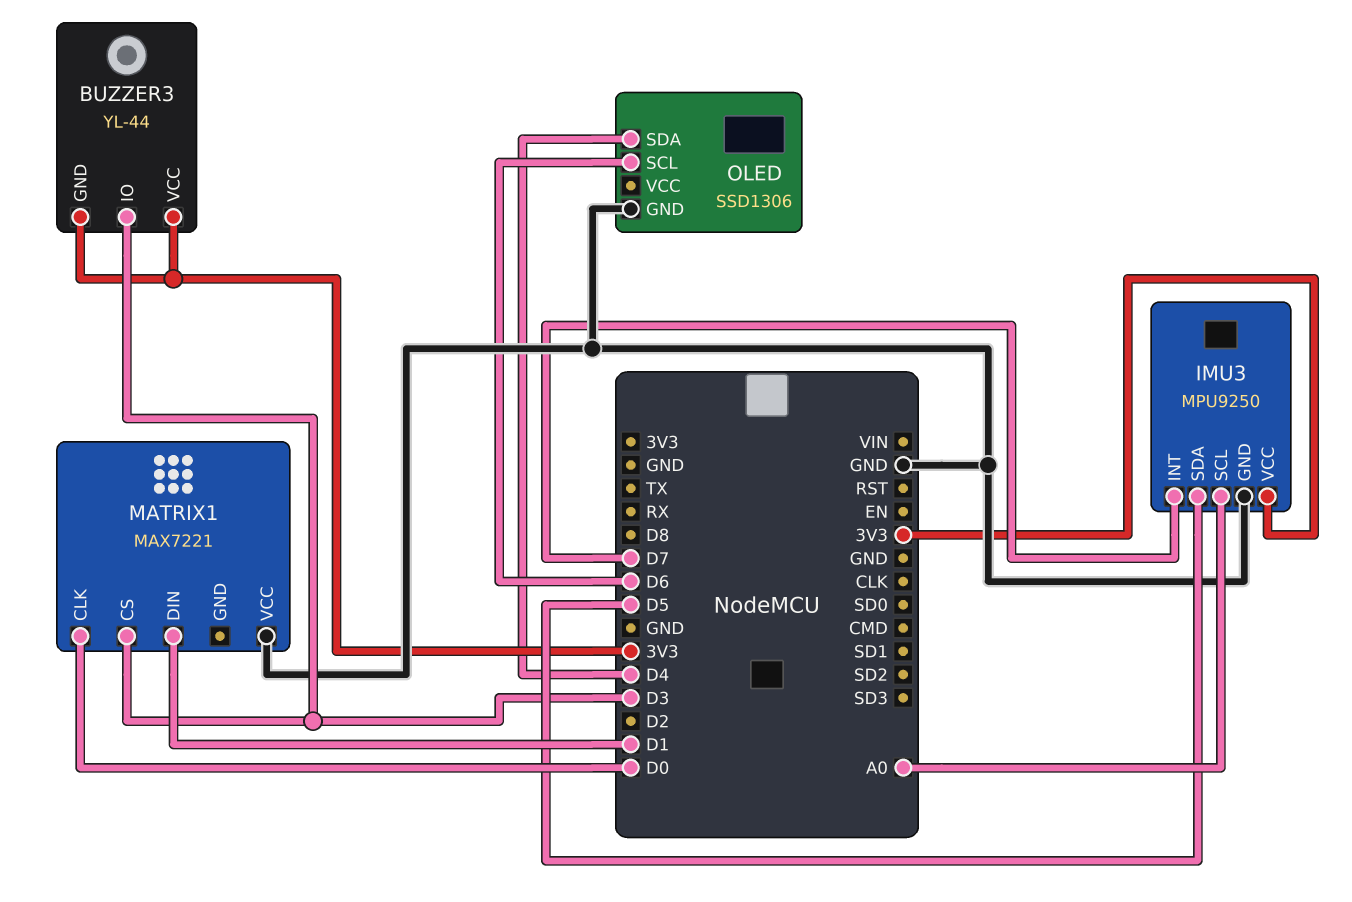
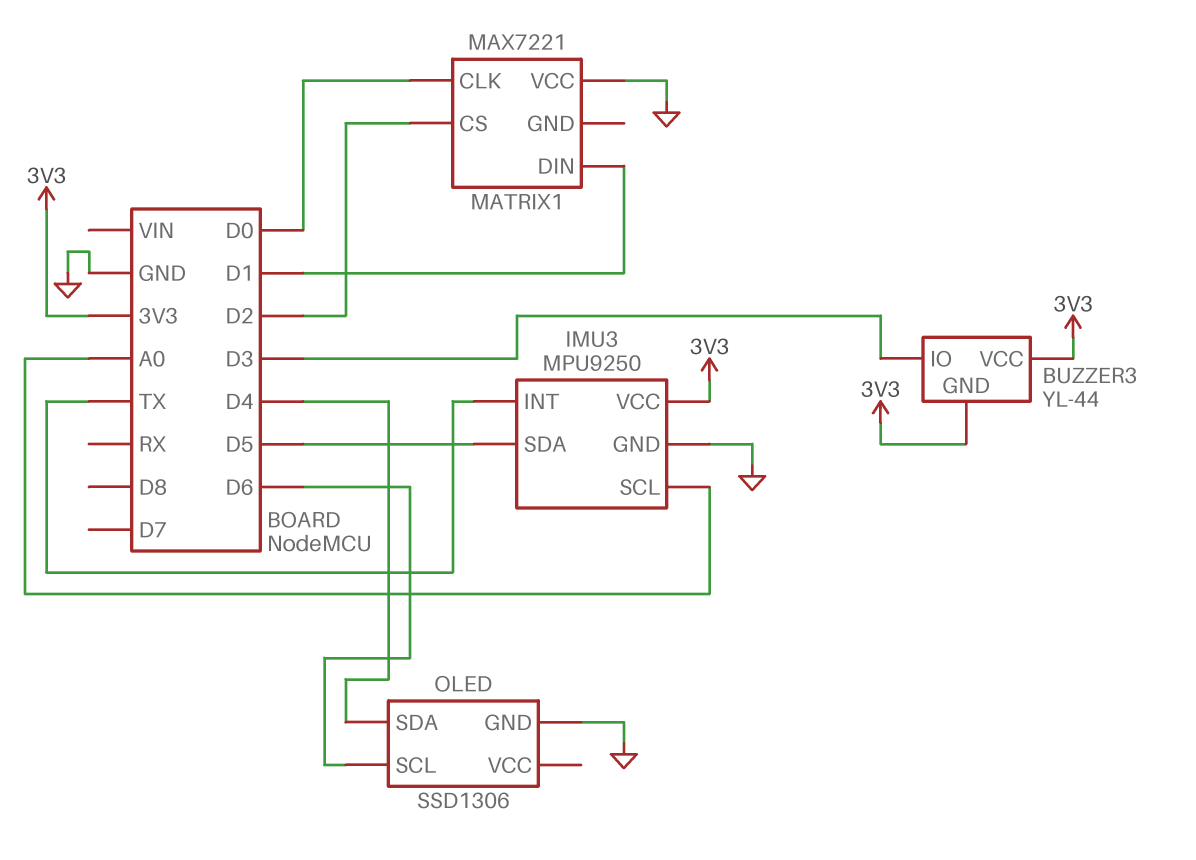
IMU3 pin INT: D7 -> TX
MATRIX1 pin CS: D3 -> D2

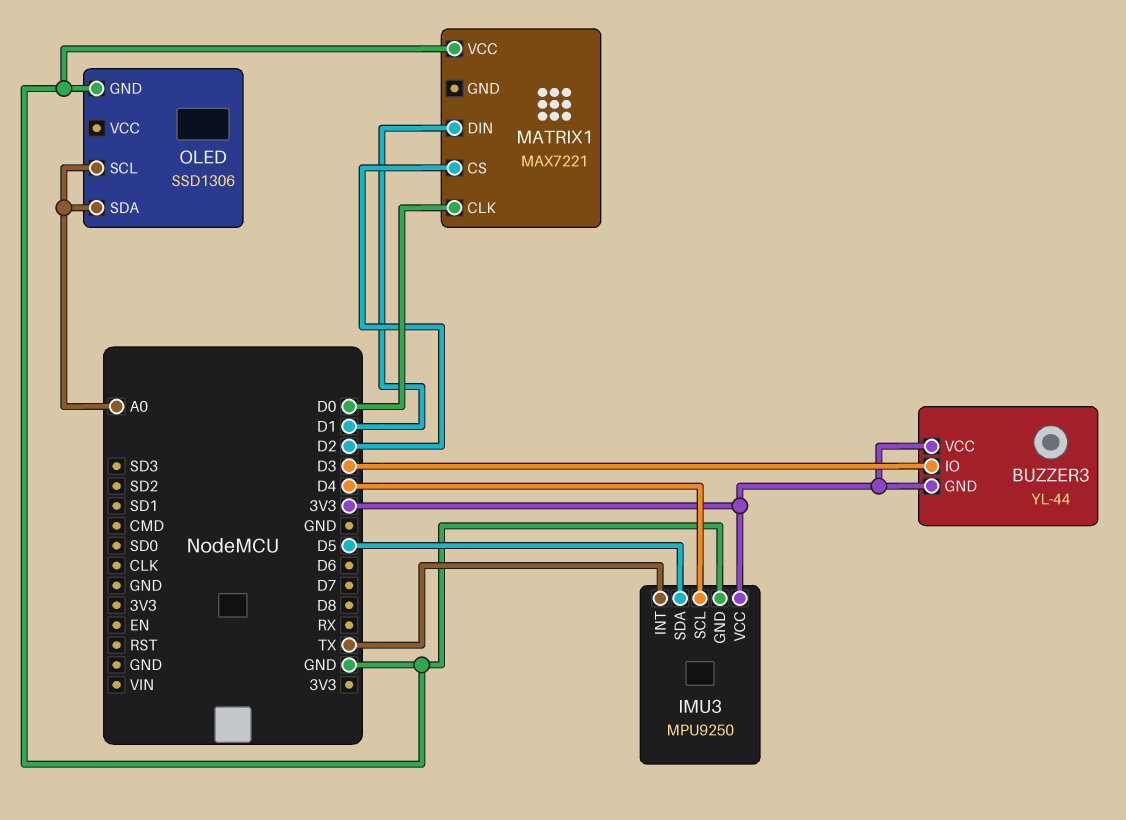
IMU3 pin SCL: A0 -> D4
OLED pin SCL: D6 -> A0
OLED pin SDA: D4 -> A0

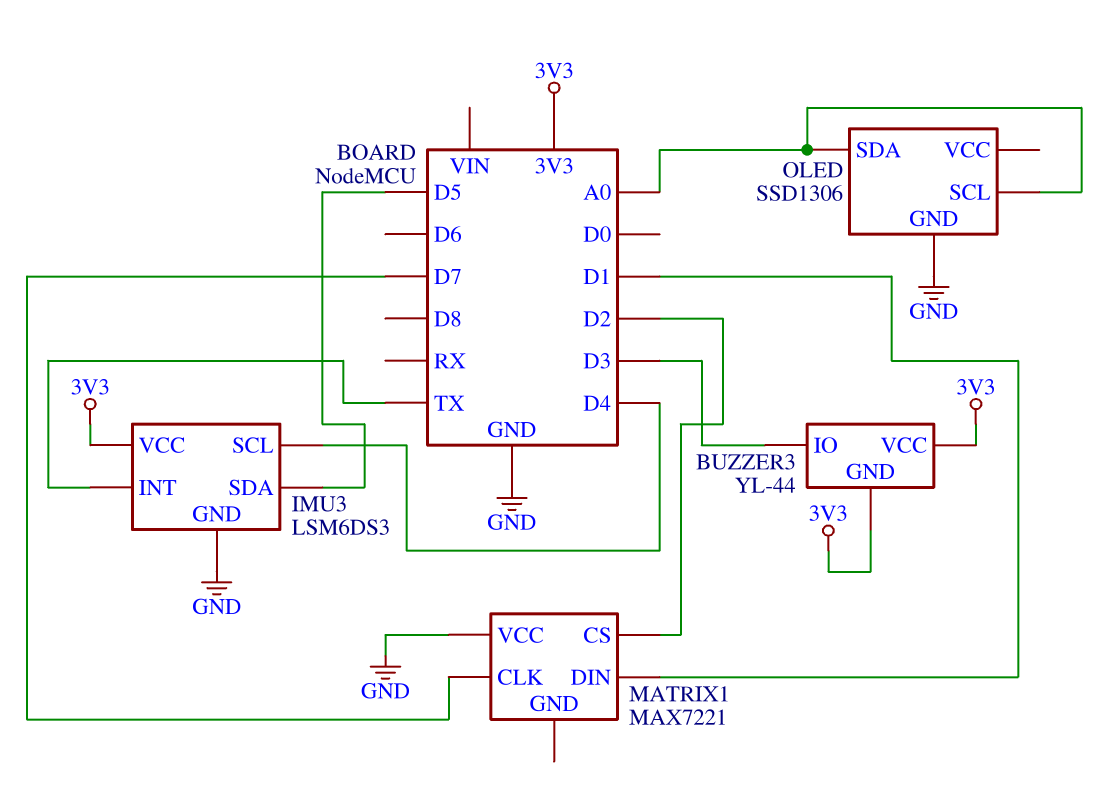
IMU3: MPU9250 -> LSM6DS3
MATRIX1 pin CLK: D0 -> D7

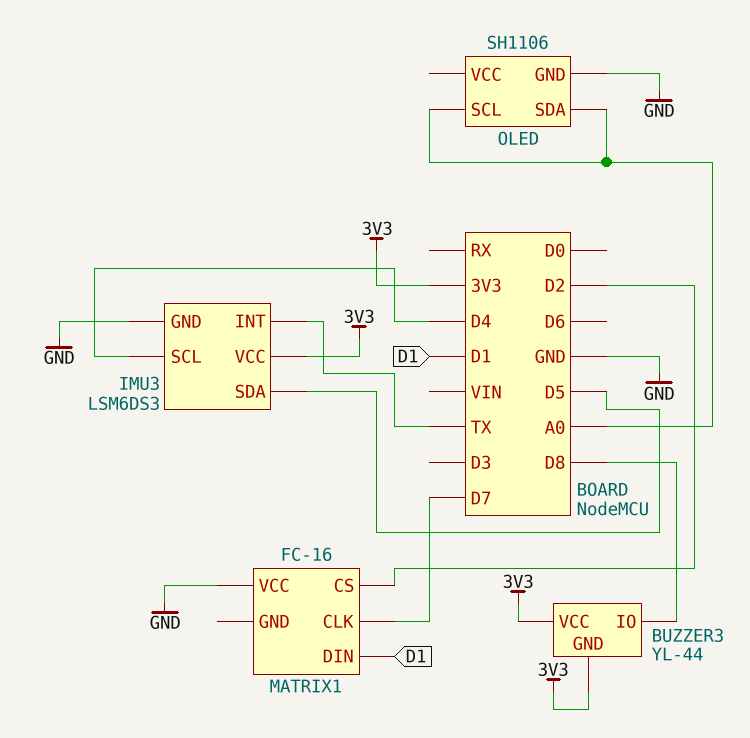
BUZZER3 pin IO: D3 -> D8
MATRIX1: MAX7221 -> FC-16
OLED: SSD1306 -> SH1106

